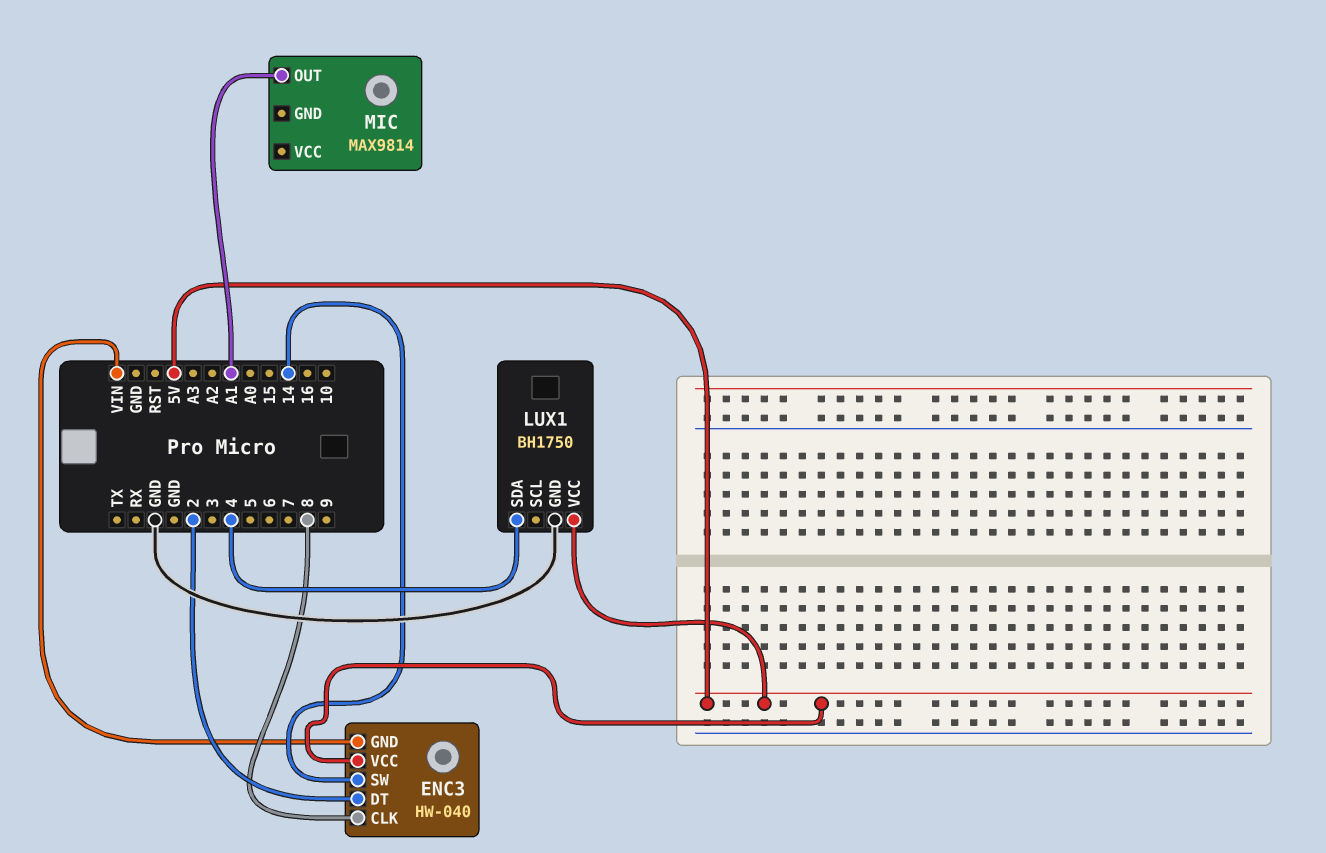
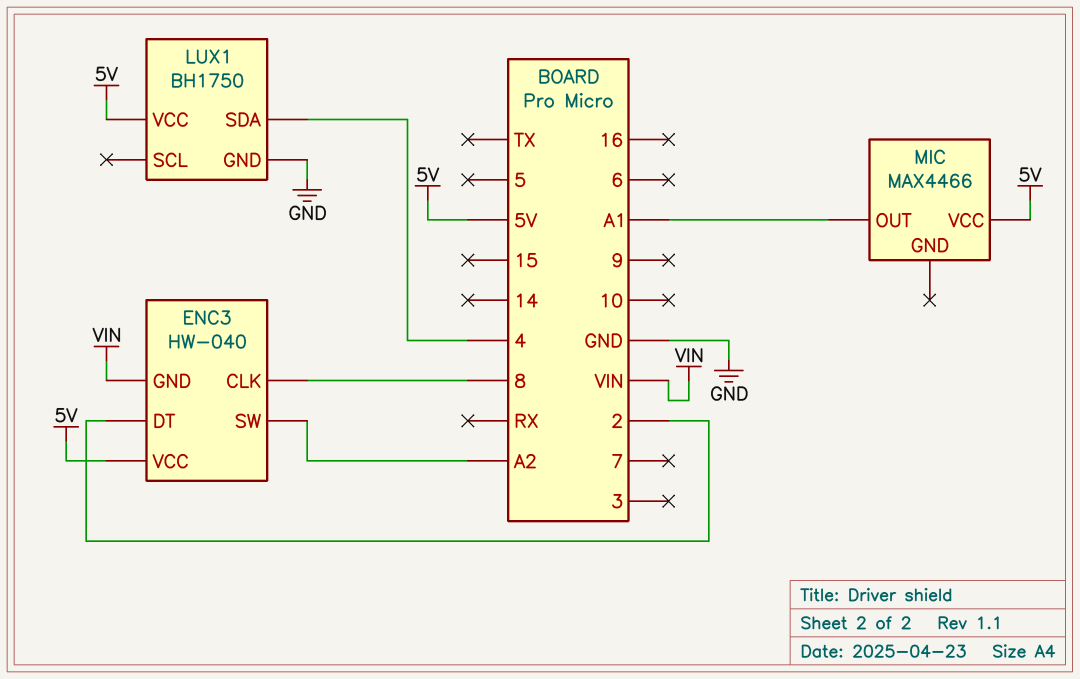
ENC3 pin SW: 14 -> A2
MIC: MAX9814 -> MAX4466
MIC pin VCC: none -> 5V

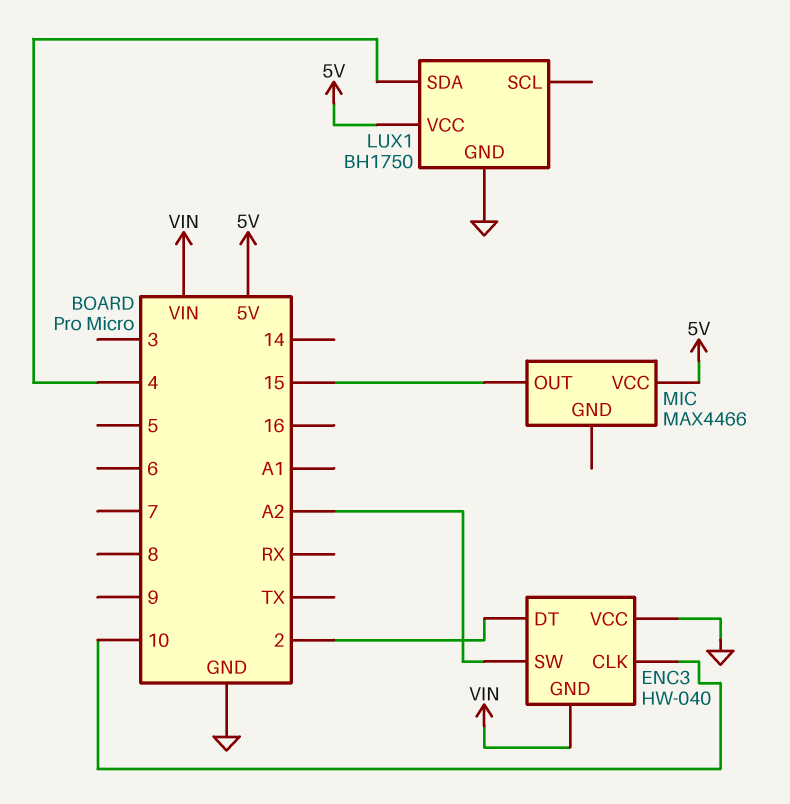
ENC3 pin CLK: 8 -> 10
ENC3 pin VCC: 5V -> GND
MIC pin OUT: A1 -> 15

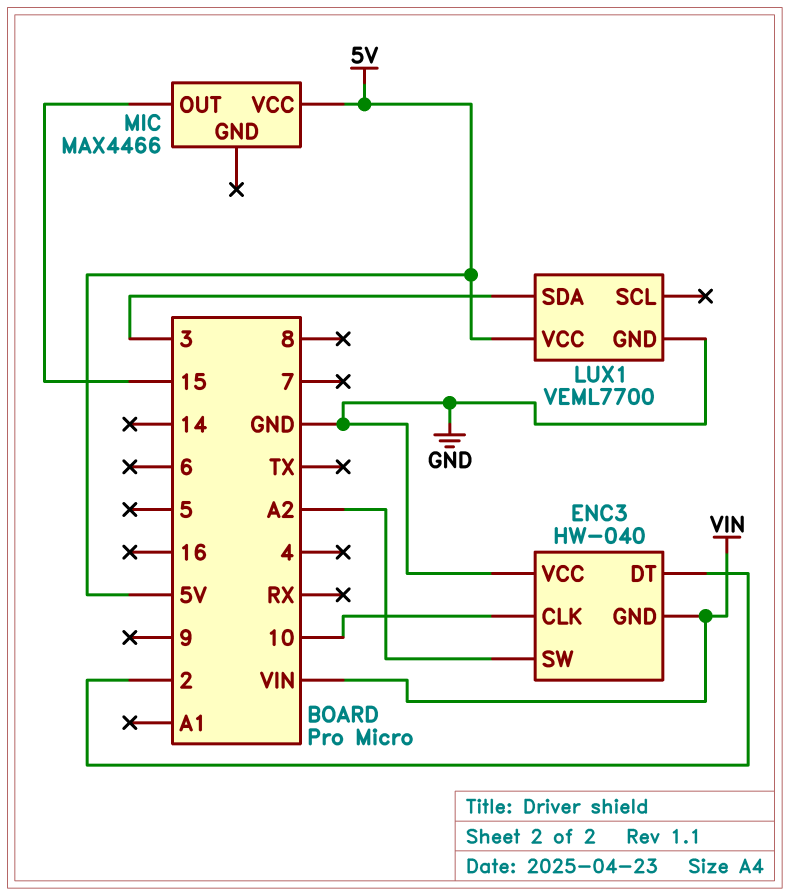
LUX1: BH1750 -> VEML7700
LUX1 pin SDA: 4 -> 3

